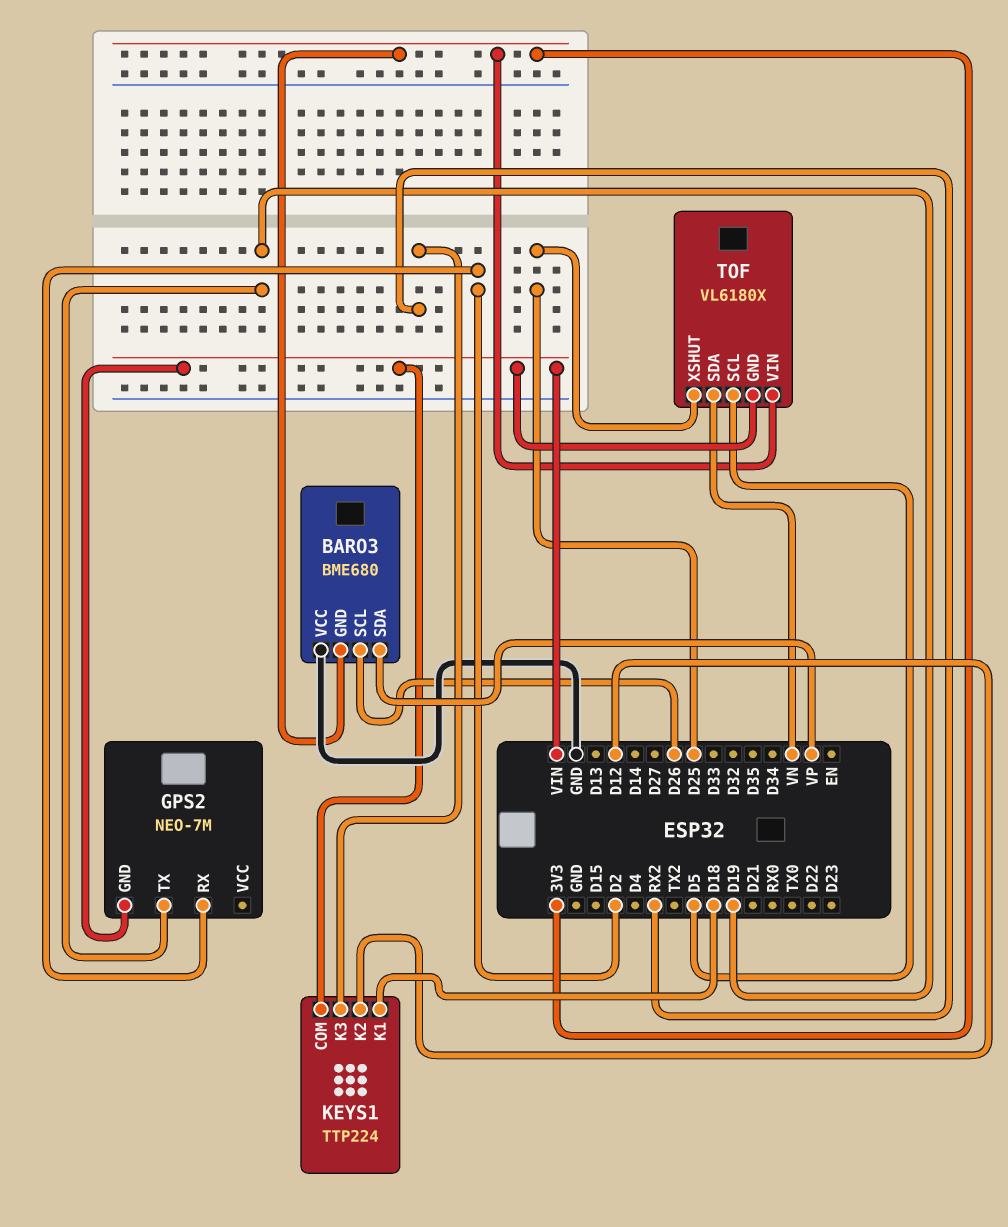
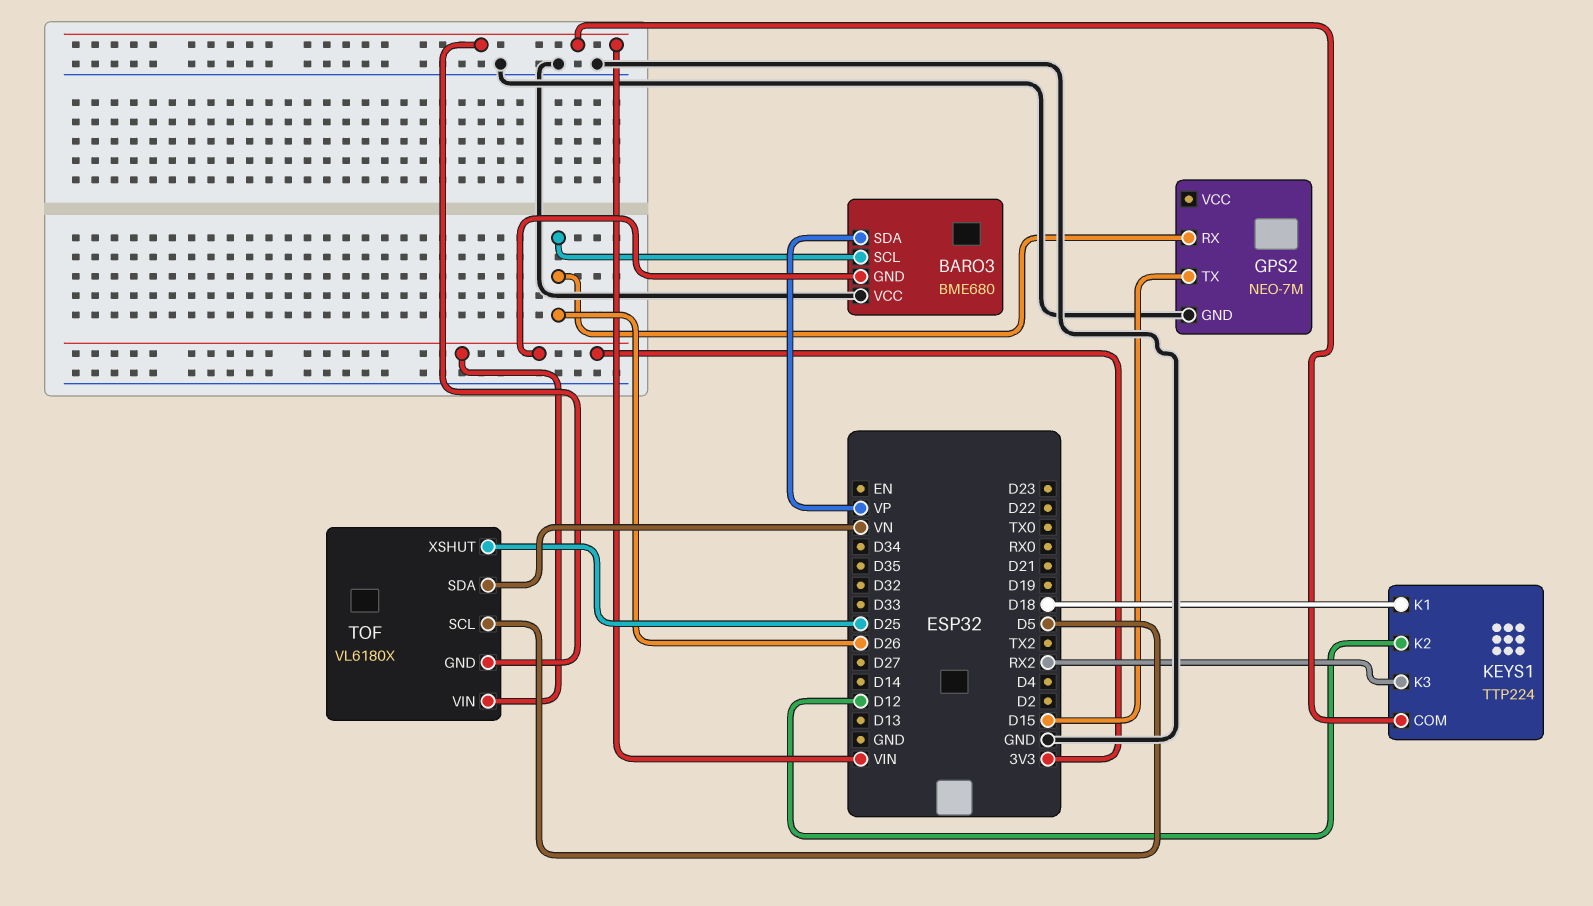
GPS2 pin GND: VIN -> GND
GPS2 pin RX: D2 -> D26
GPS2 pin TX: D19 -> D15

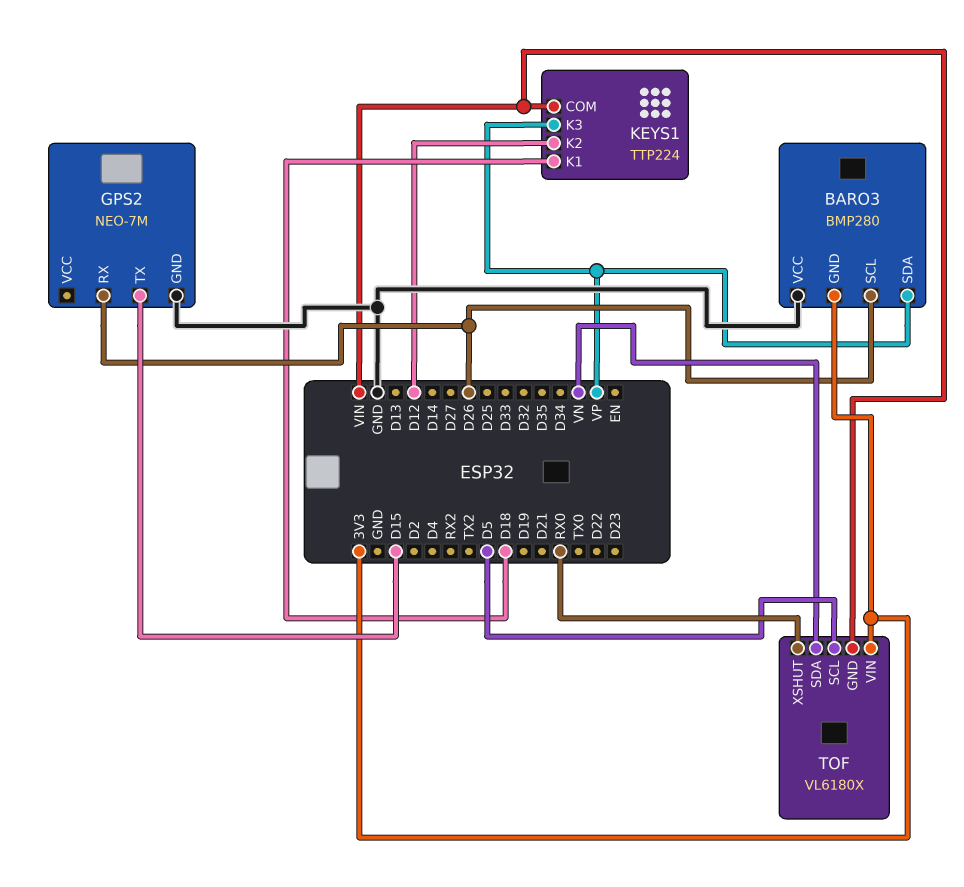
BARO3: BME680 -> BMP280
KEYS1 pin K3: RX2 -> VP
TOF pin XSHUT: D25 -> RX0

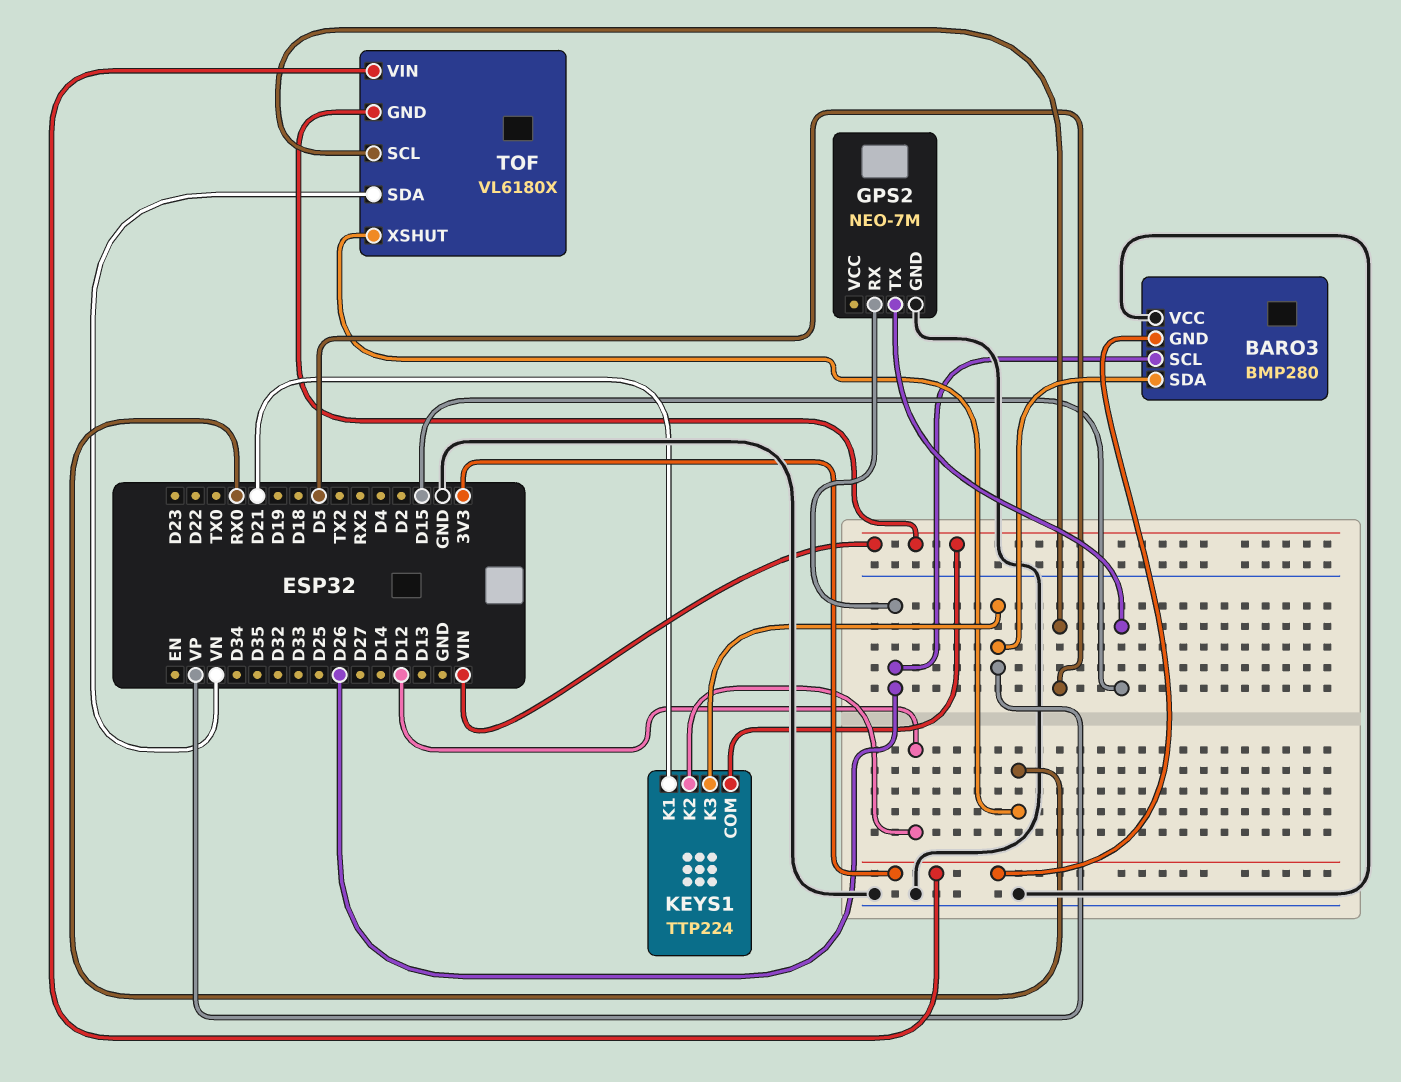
KEYS1 pin K1: D18 -> D21

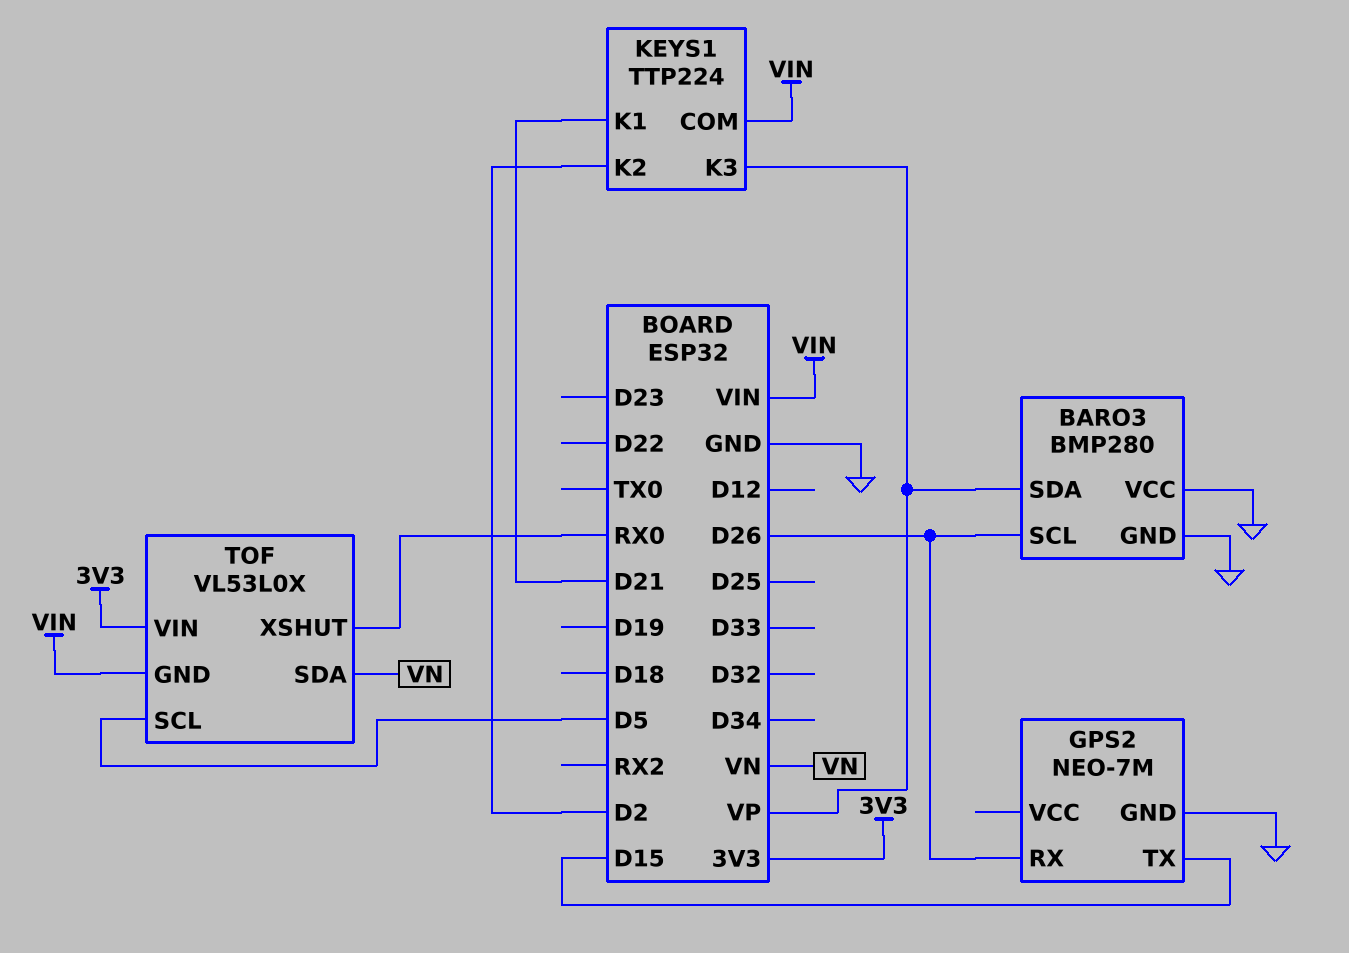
BARO3 pin GND: 3V3 -> GND
KEYS1 pin K2: D12 -> D2
TOF: VL6180X -> VL53L0X

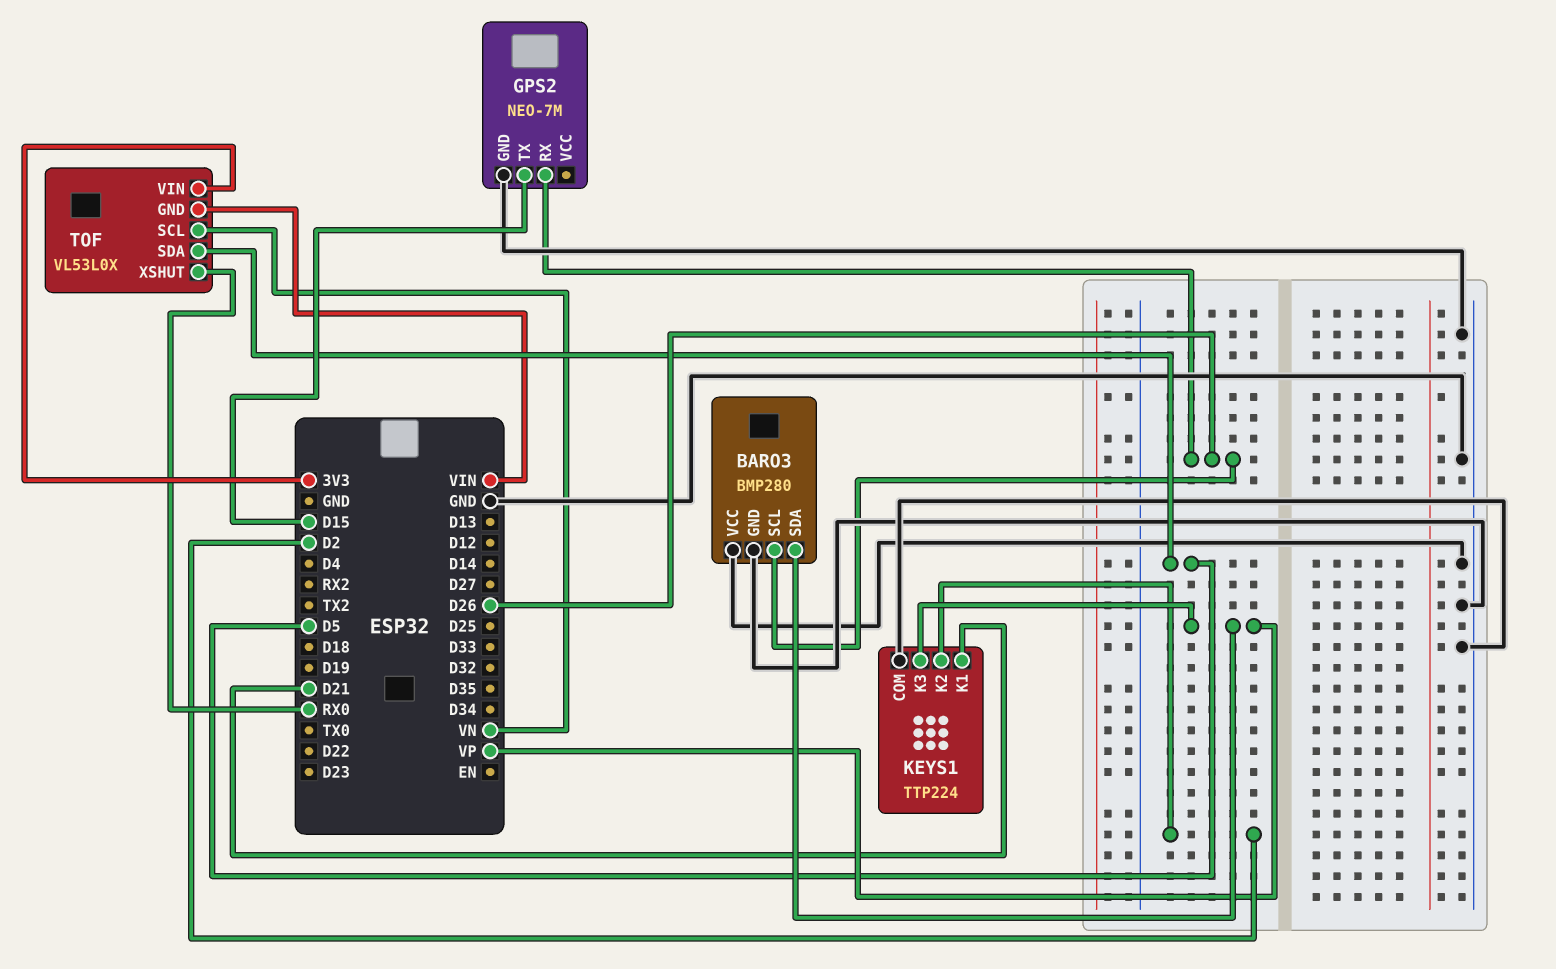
KEYS1 pin COM: VIN -> GND
TOF pin SCL: D5 -> VN
TOF pin SDA: VN -> D5

